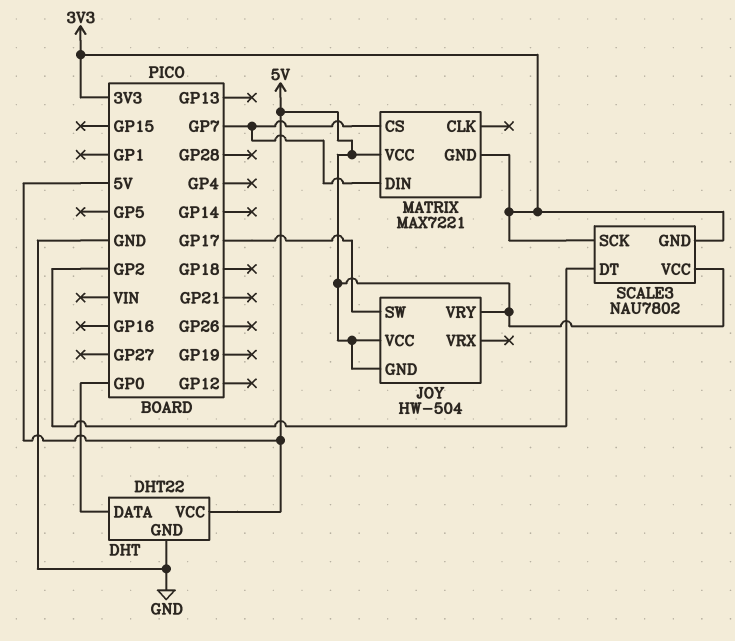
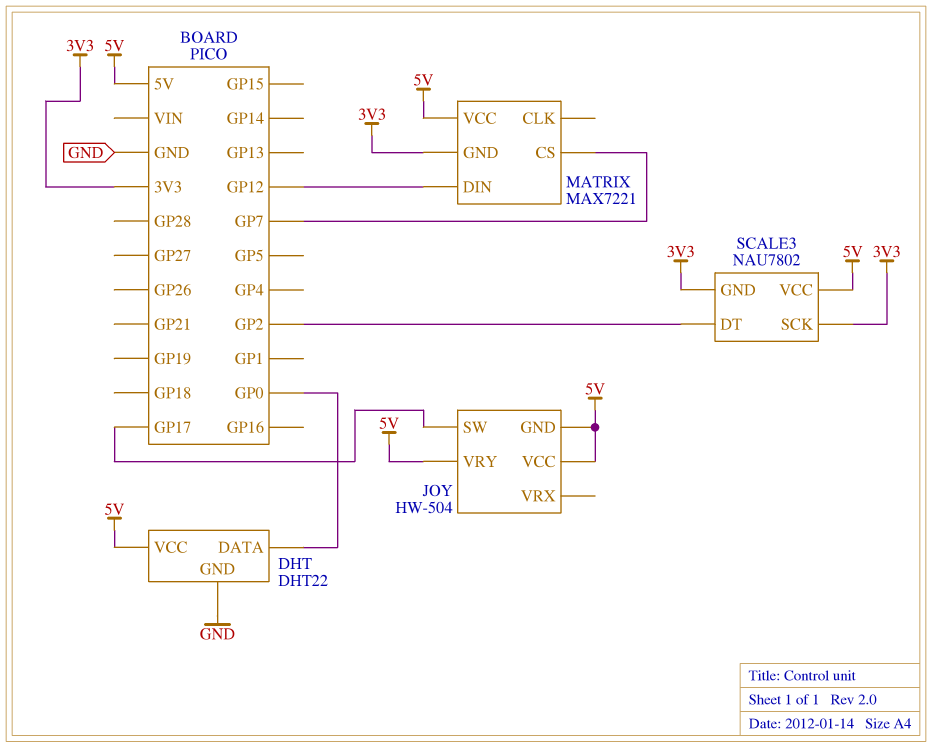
MATRIX pin DIN: GP7 -> GP12

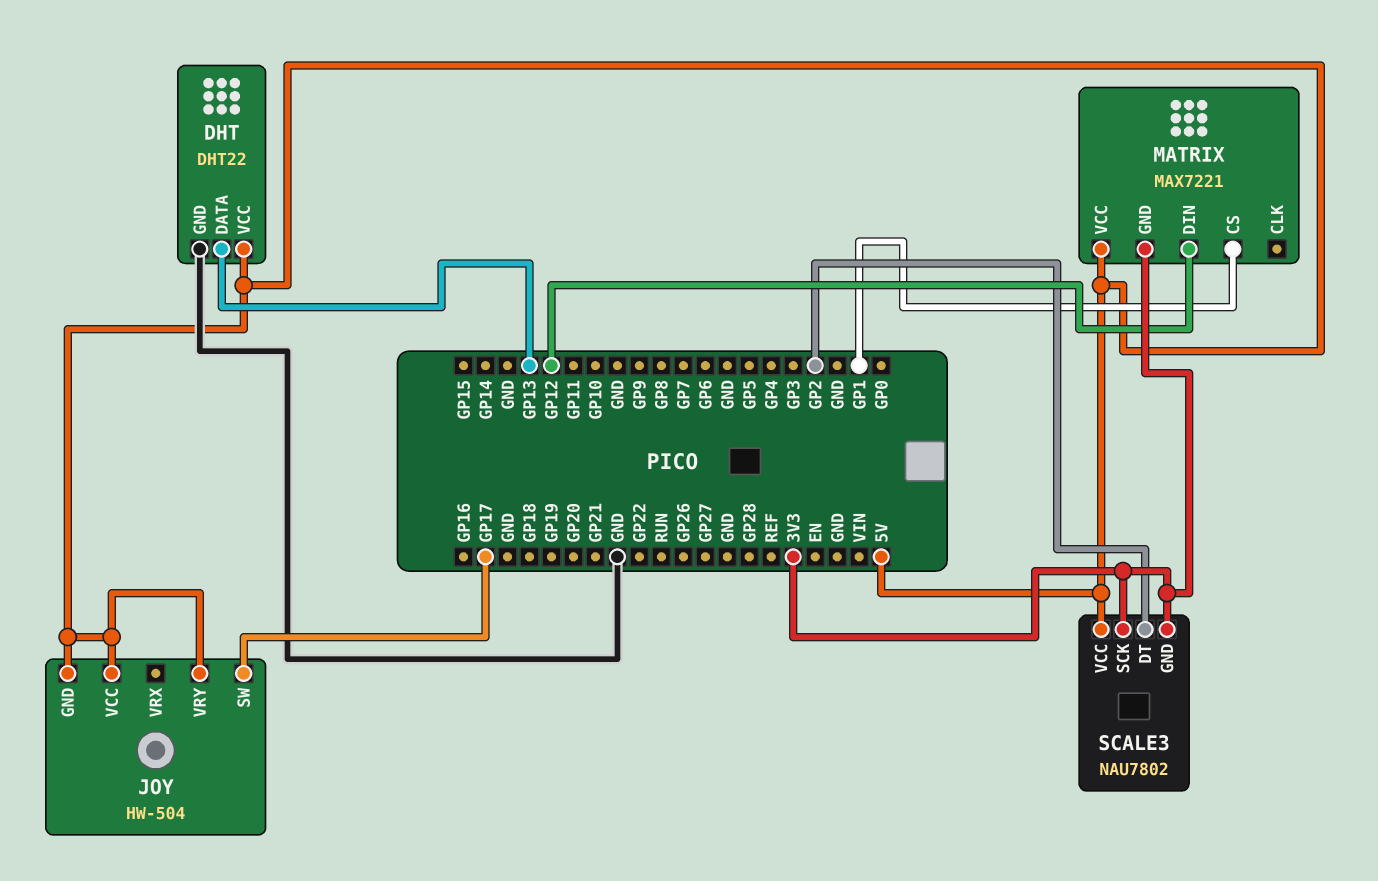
DHT pin DATA: GP0 -> GP13
MATRIX pin CS: GP7 -> GP1

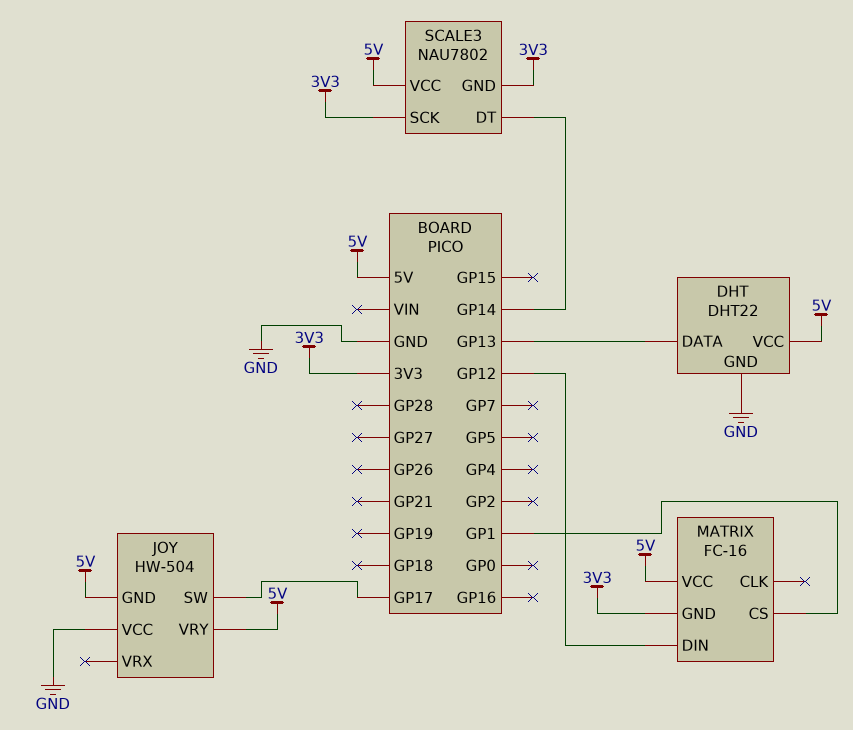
JOY pin VCC: 5V -> GND
MATRIX: MAX7221 -> FC-16
SCALE3 pin DT: GP2 -> GP14

